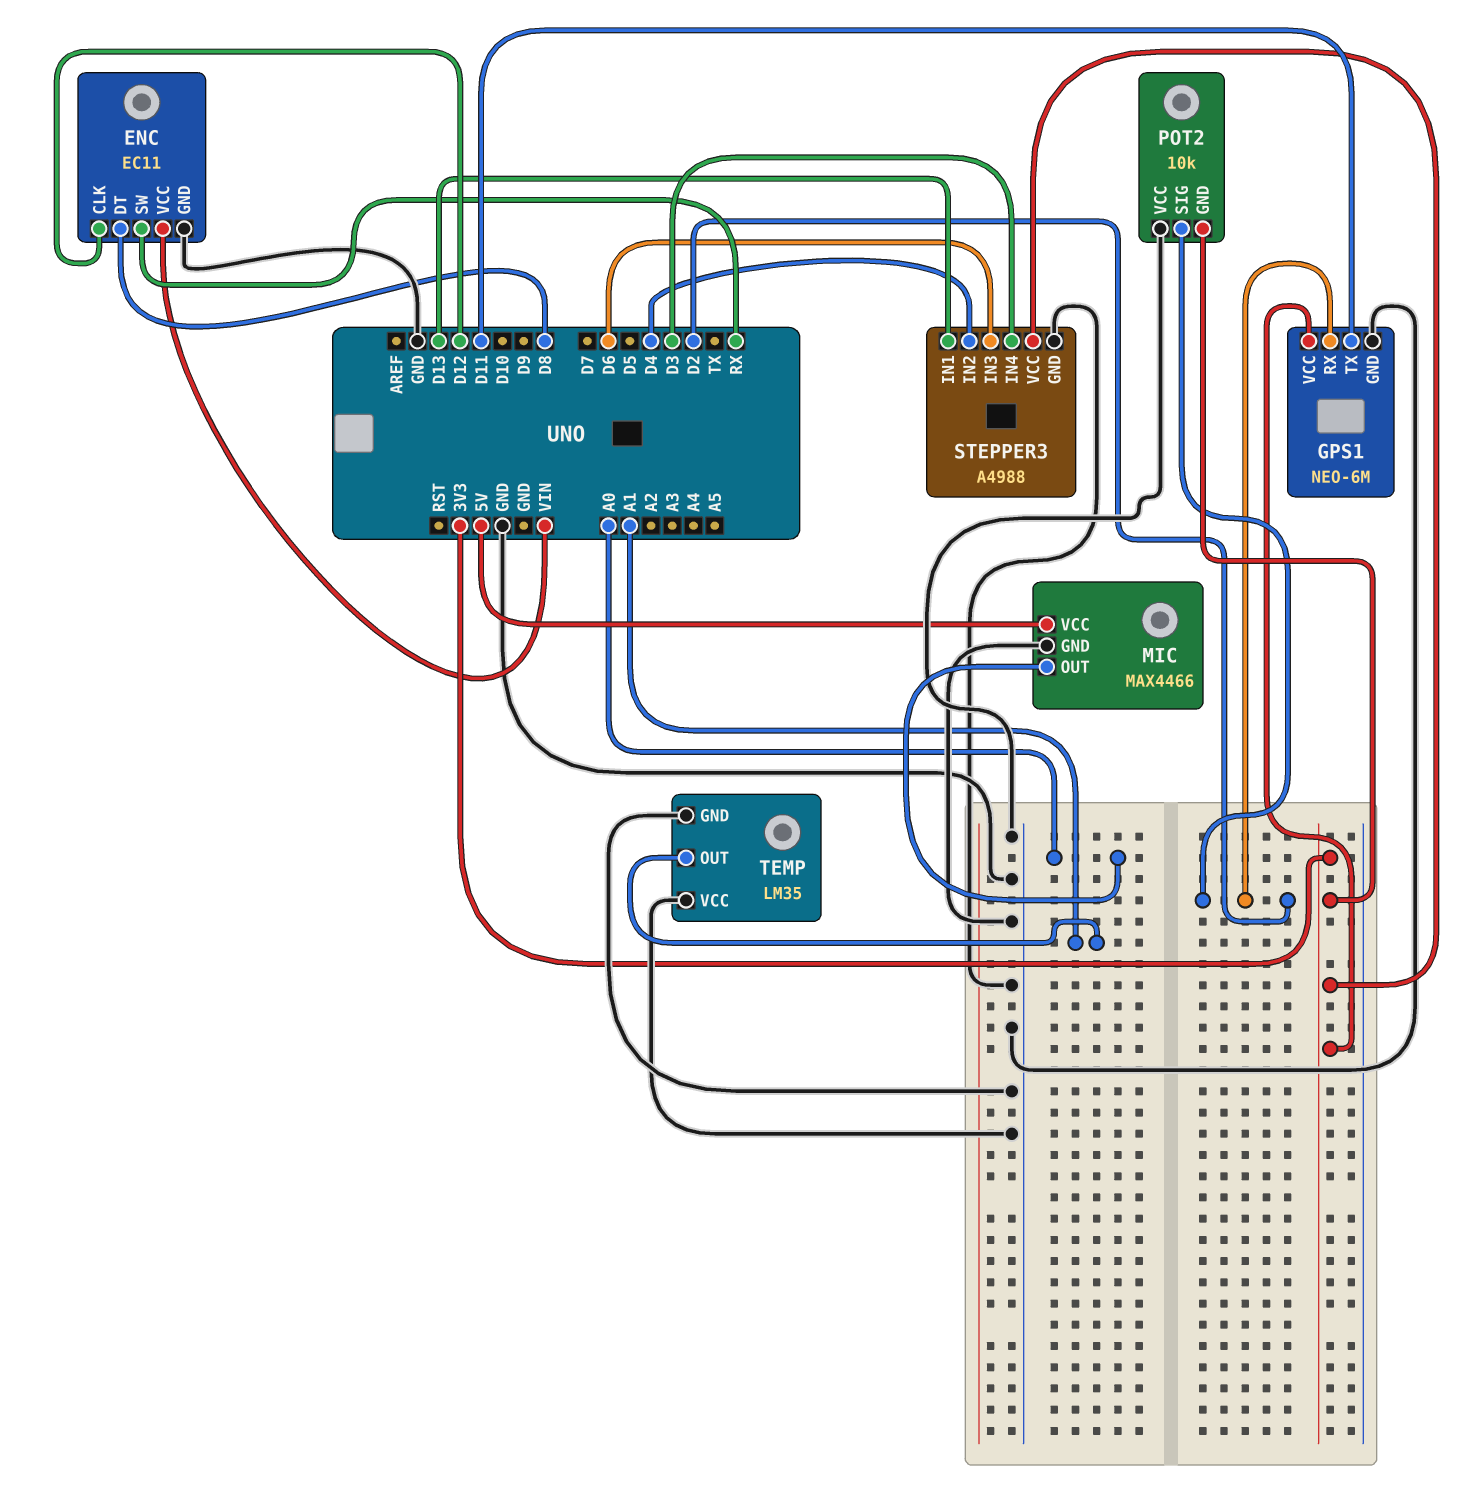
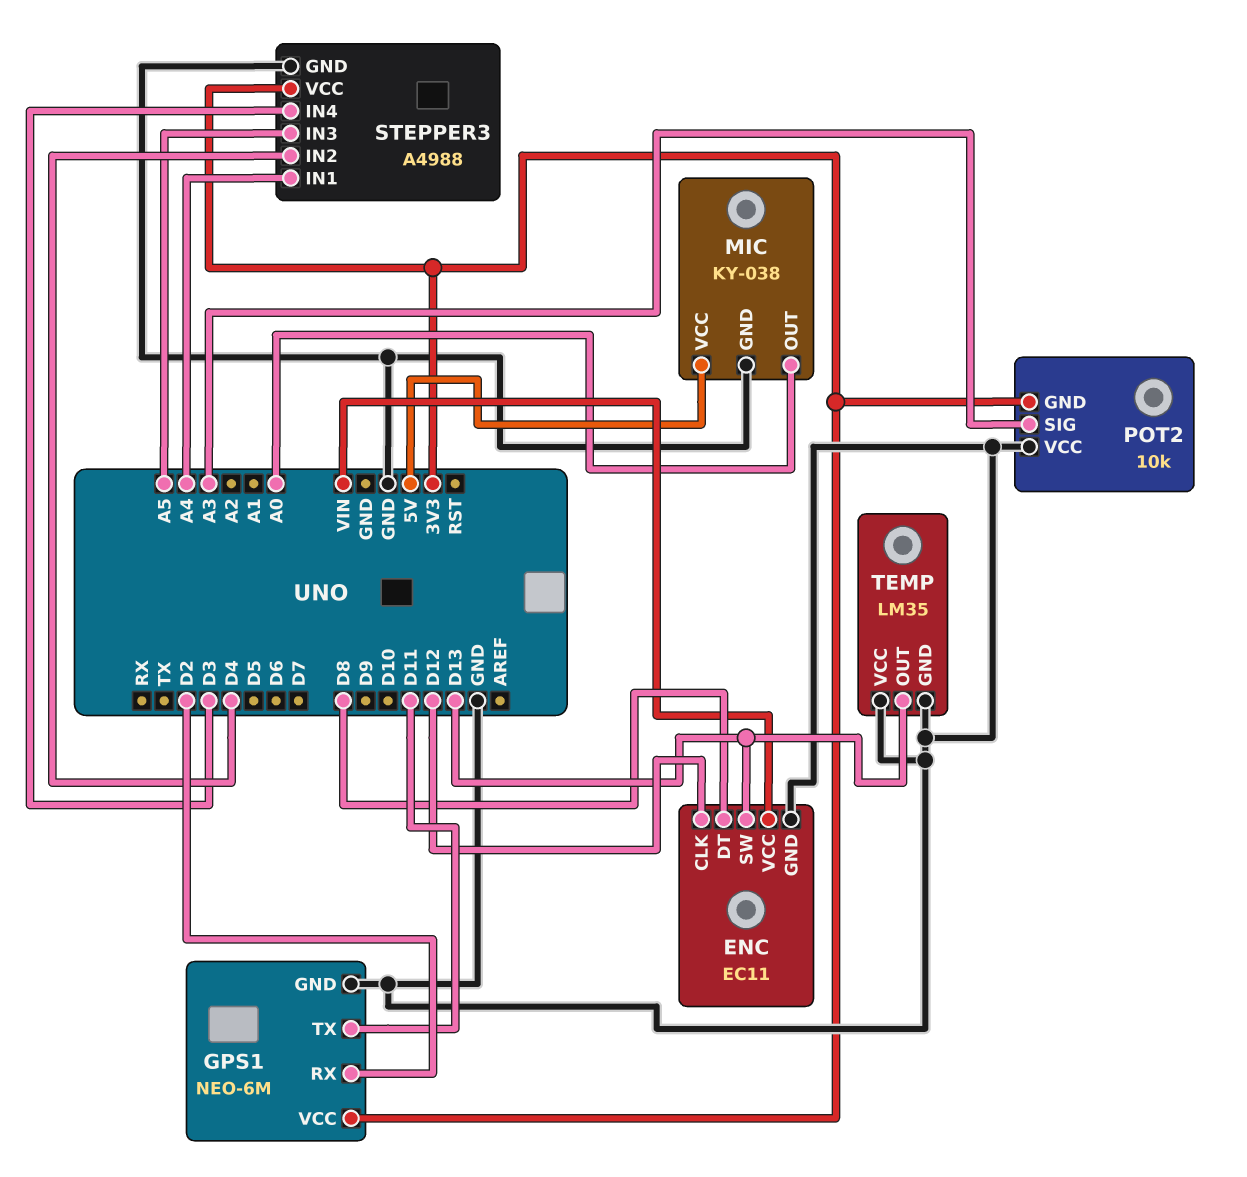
ENC pin SW: RX -> D13
MIC: MAX4466 -> KY-038
POT2 pin SIG: D2 -> A3
STEPPER3 pin IN1: D13 -> A4
STEPPER3 pin IN3: D6 -> A5
TEMP pin OUT: A1 -> D13

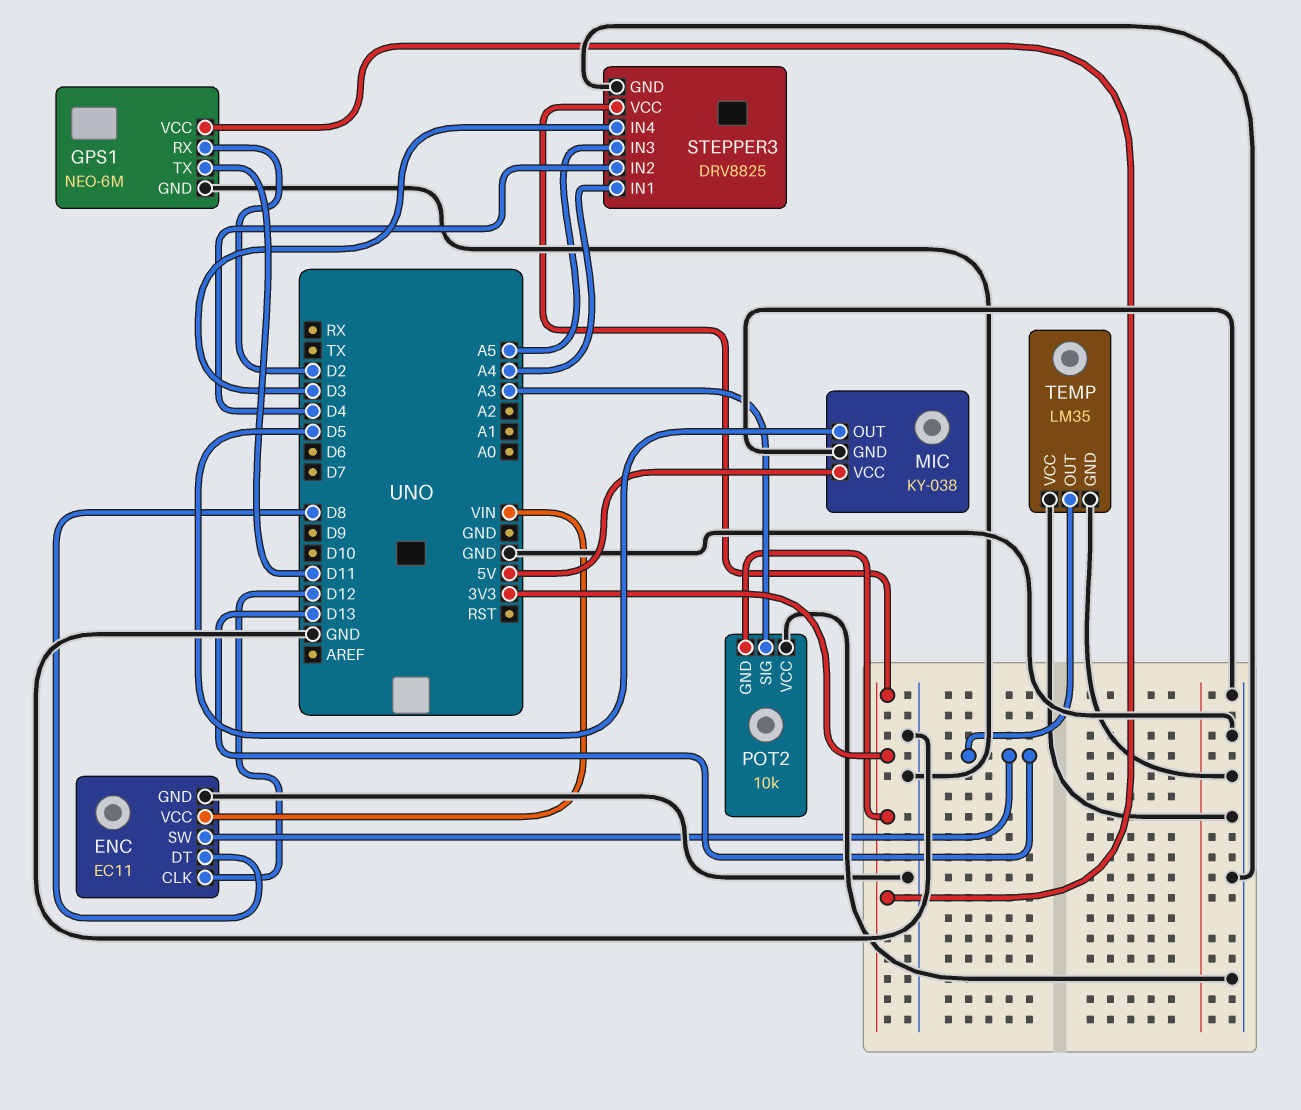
MIC pin OUT: A0 -> D5
STEPPER3: A4988 -> DRV8825

